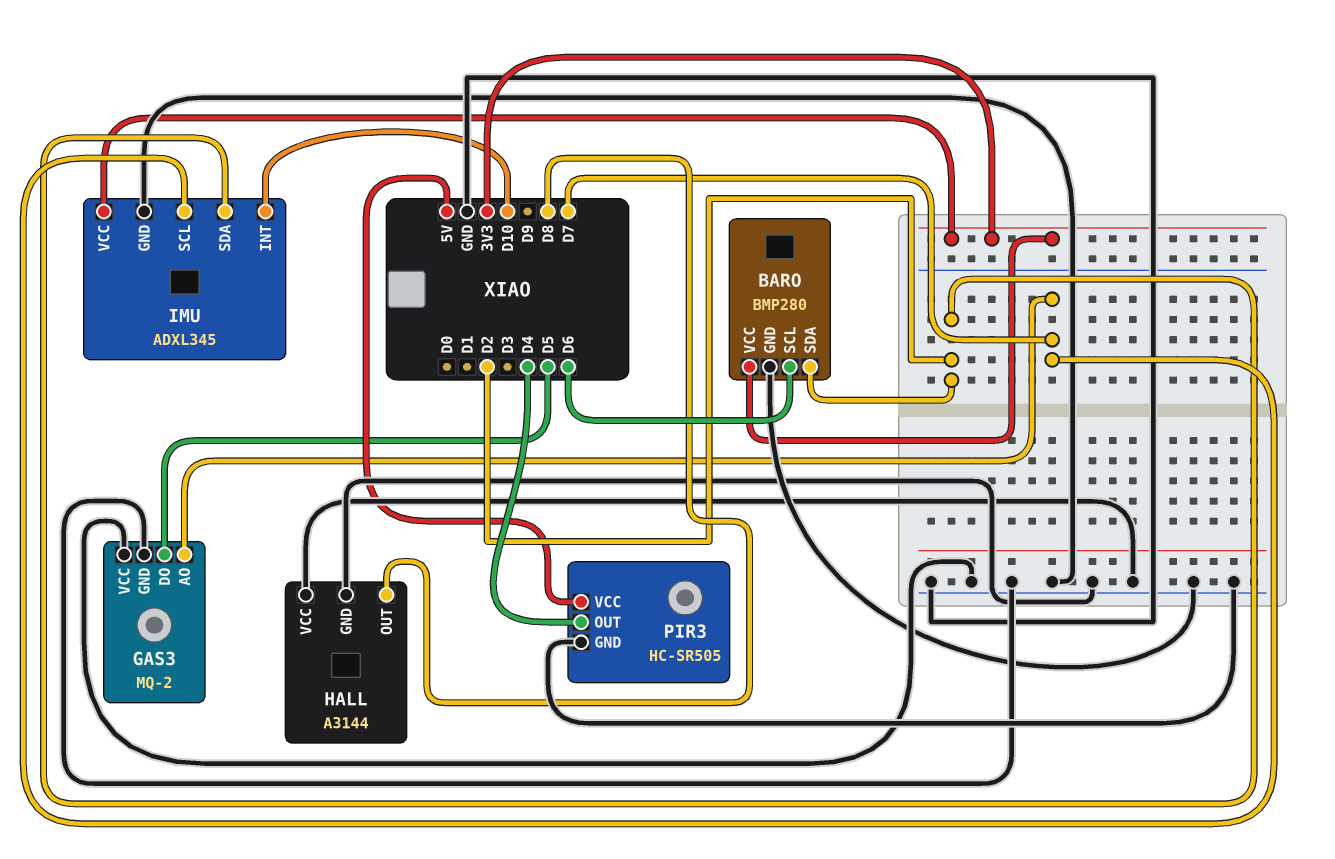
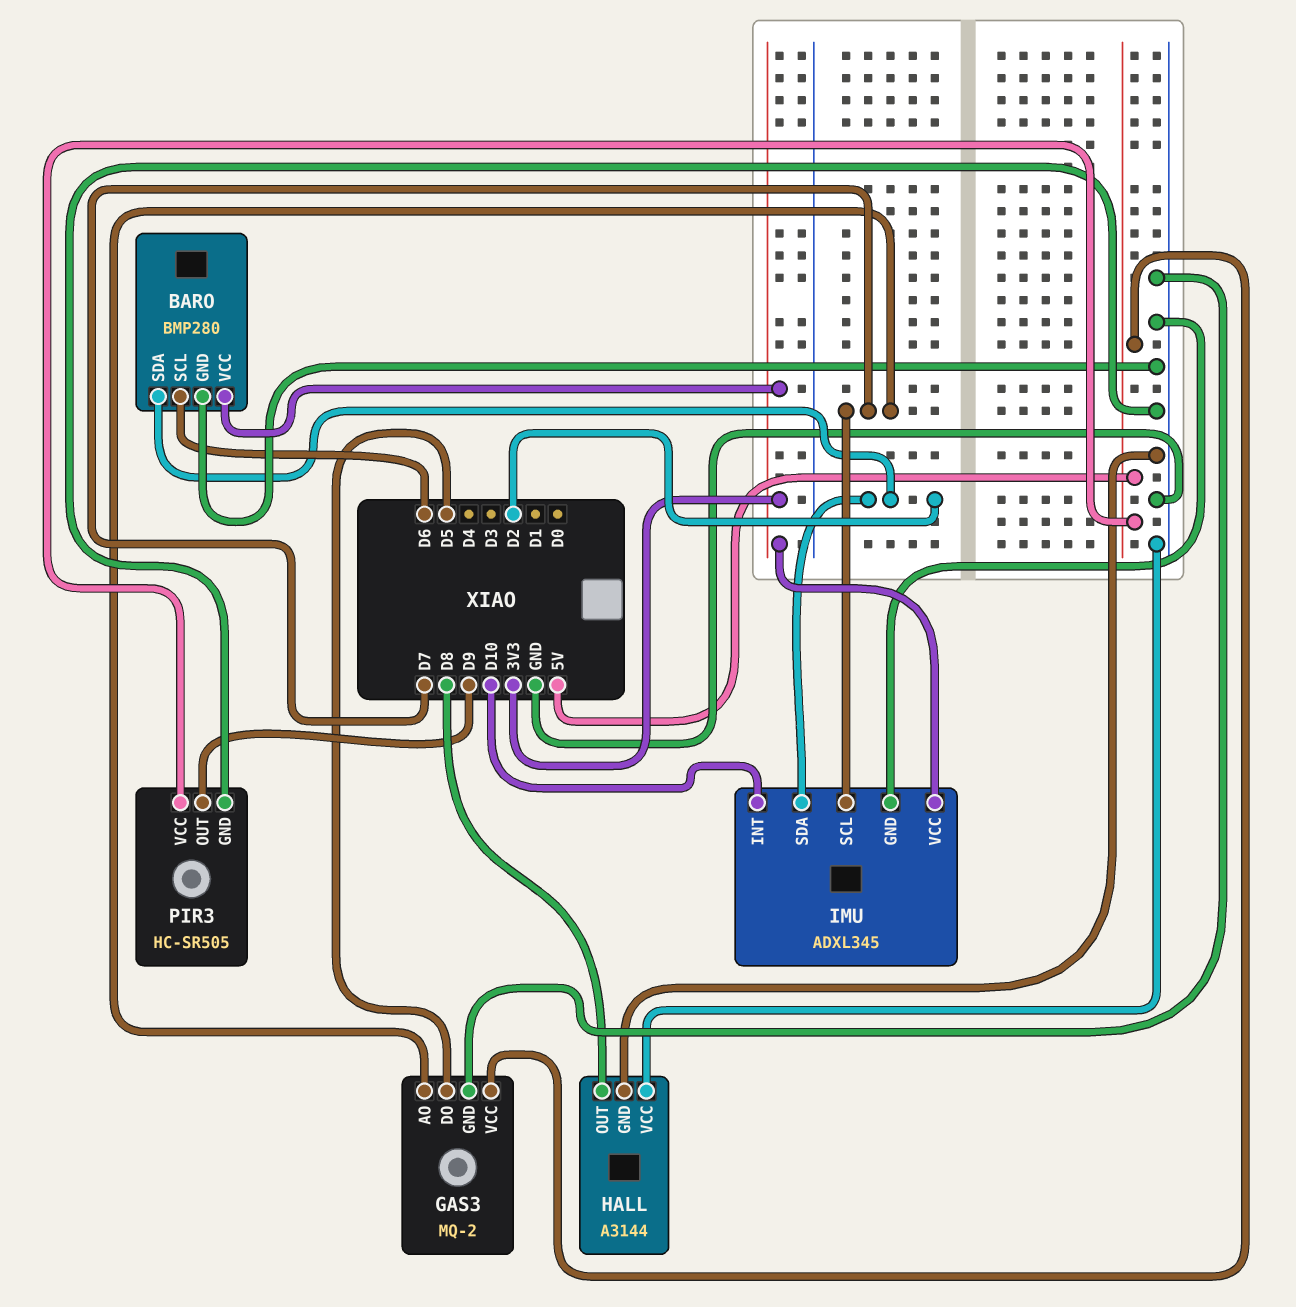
GAS3 pin VCC: GND -> 5V
PIR3 pin OUT: D4 -> D9

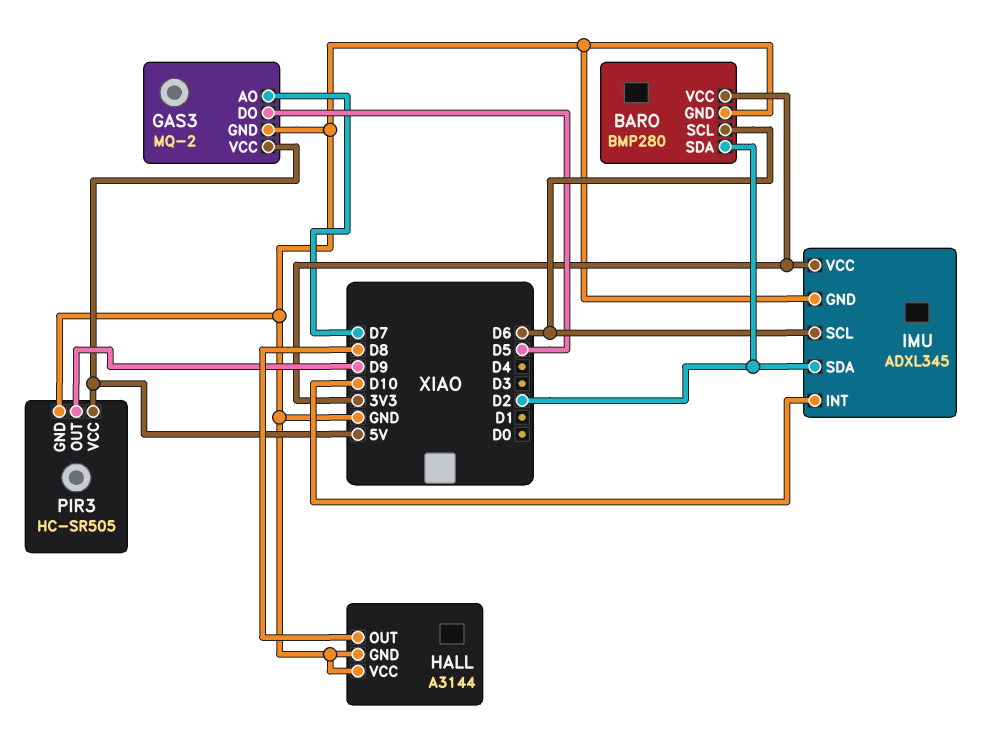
IMU pin SCL: D7 -> D6

